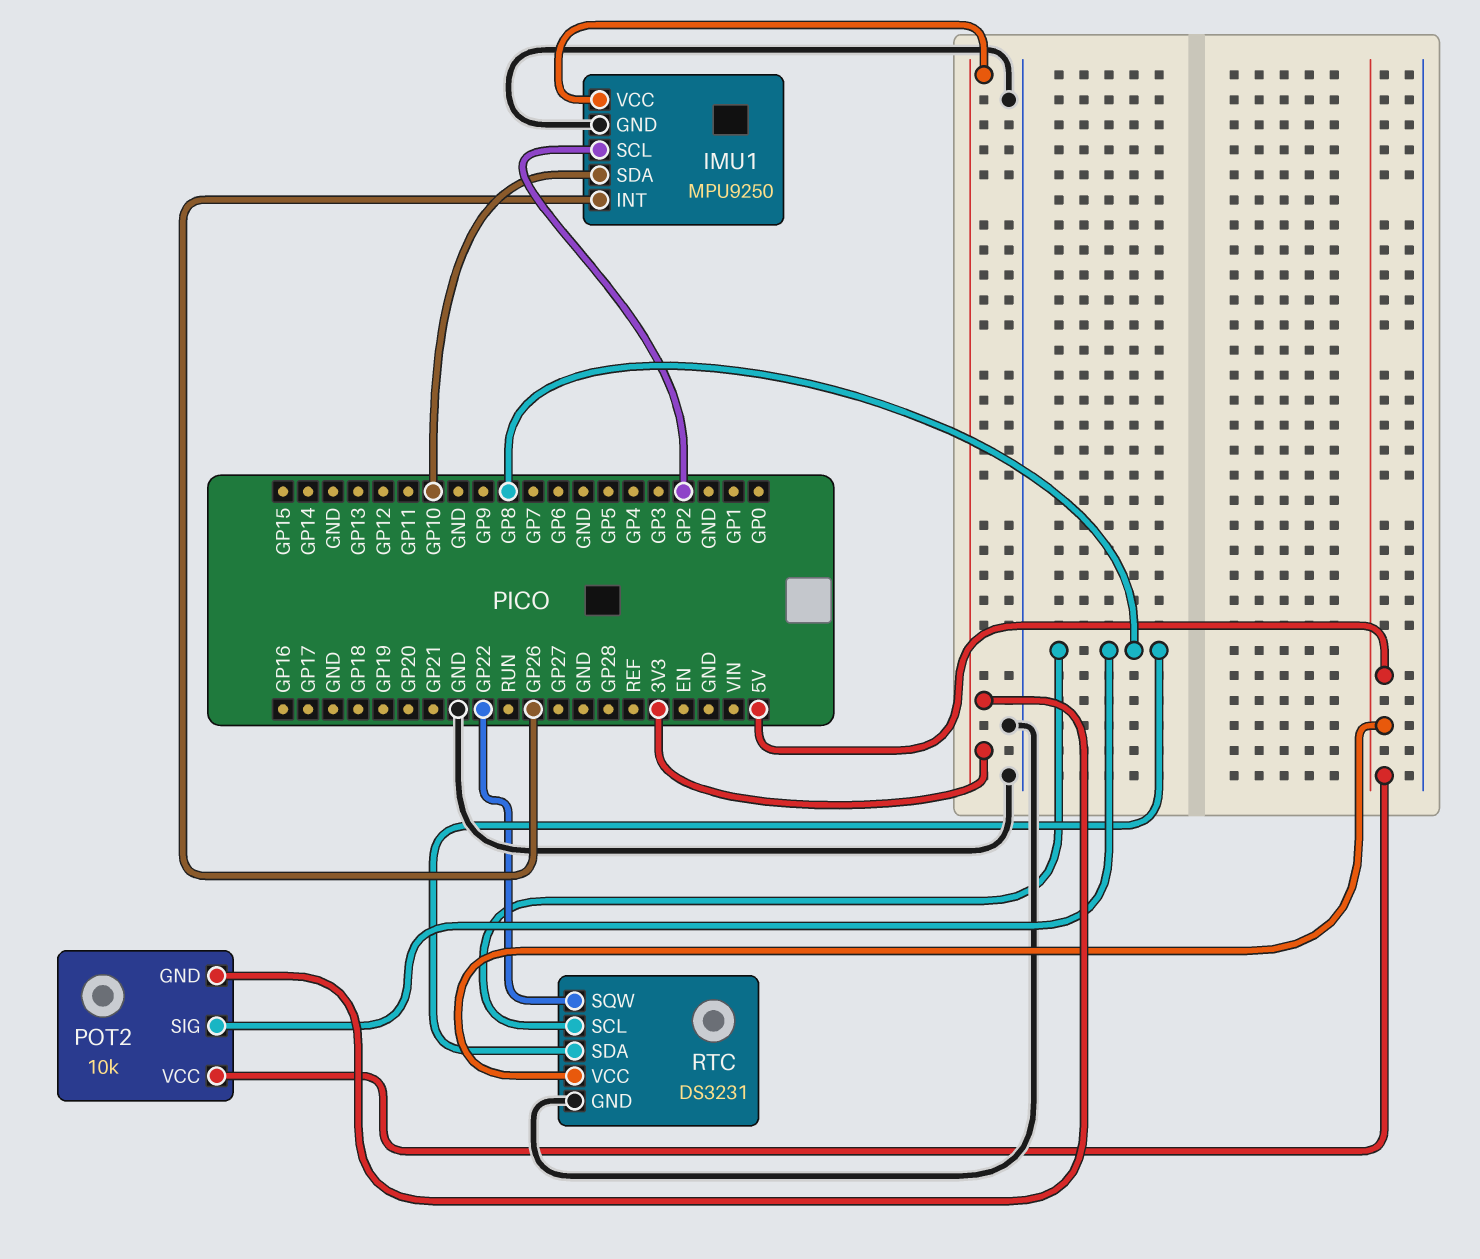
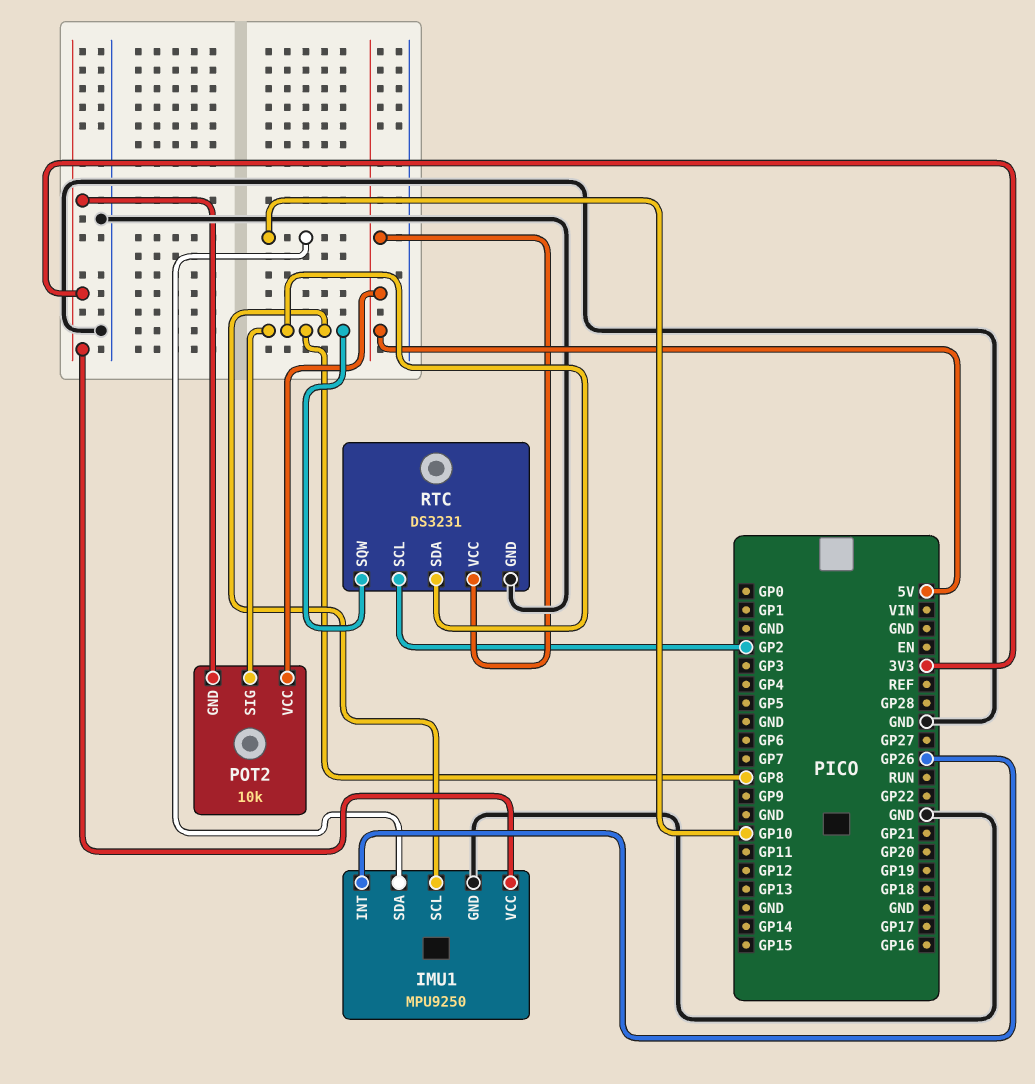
IMU1 pin SCL: GP2 -> GP8
RTC pin SCL: GP8 -> GP2
RTC pin SQW: GP22 -> GP8

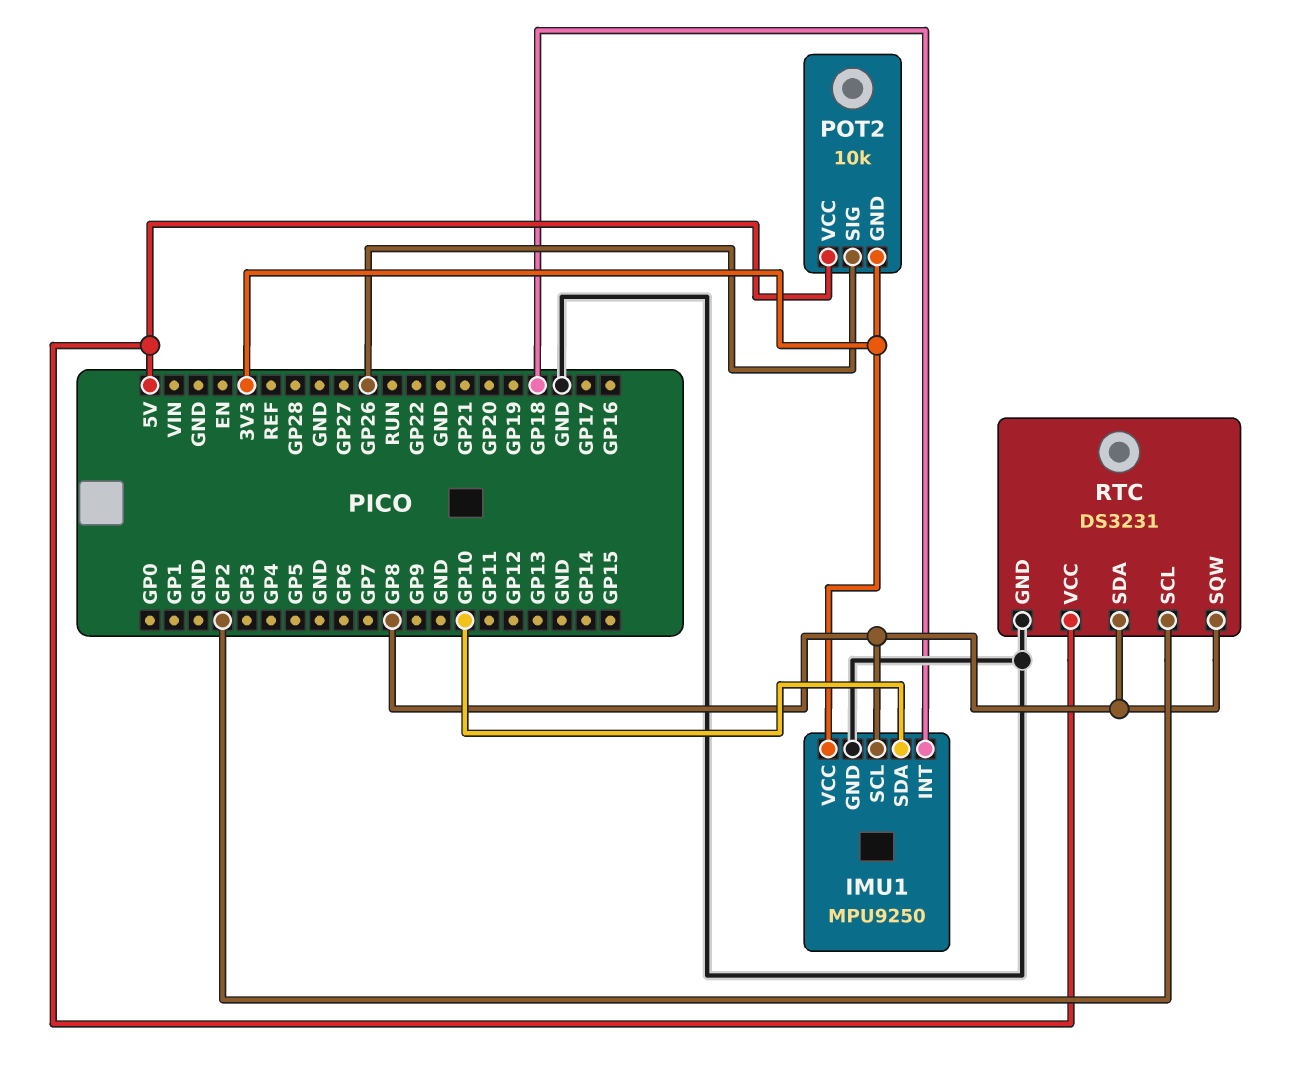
IMU1 pin INT: GP26 -> GP18
POT2 pin SIG: GP8 -> GP26

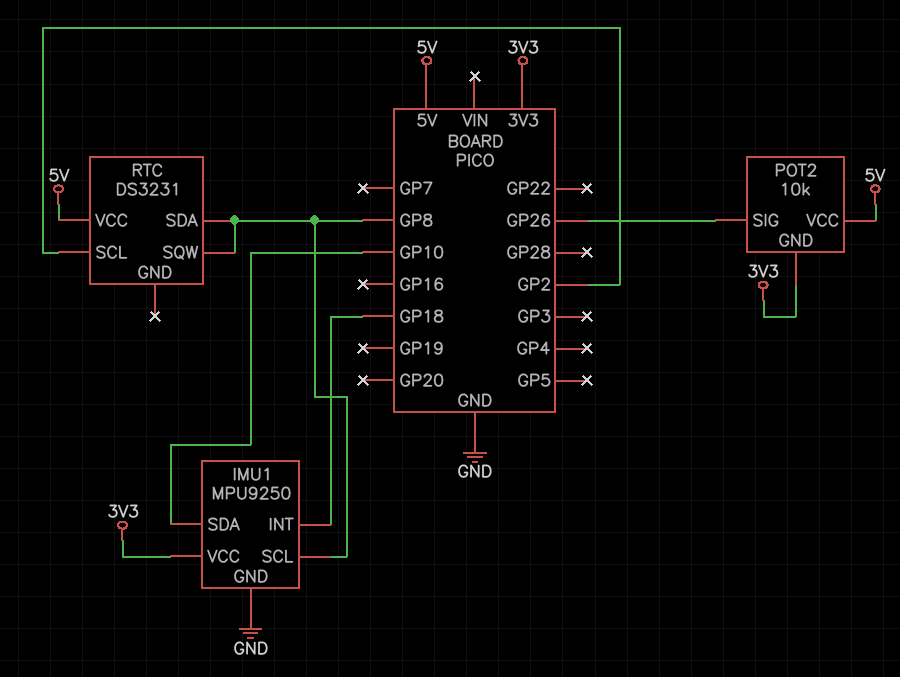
RTC pin GND: GND -> none

